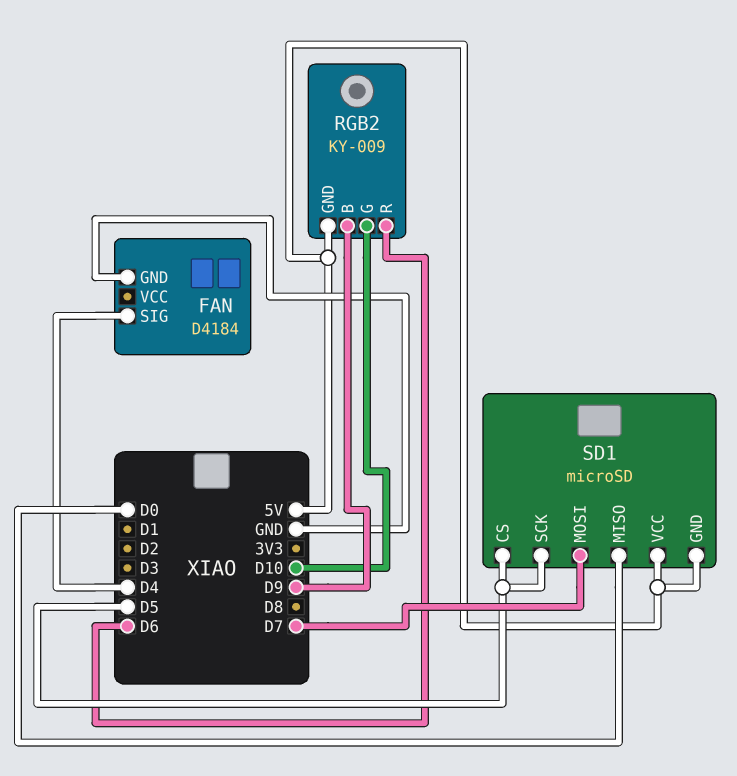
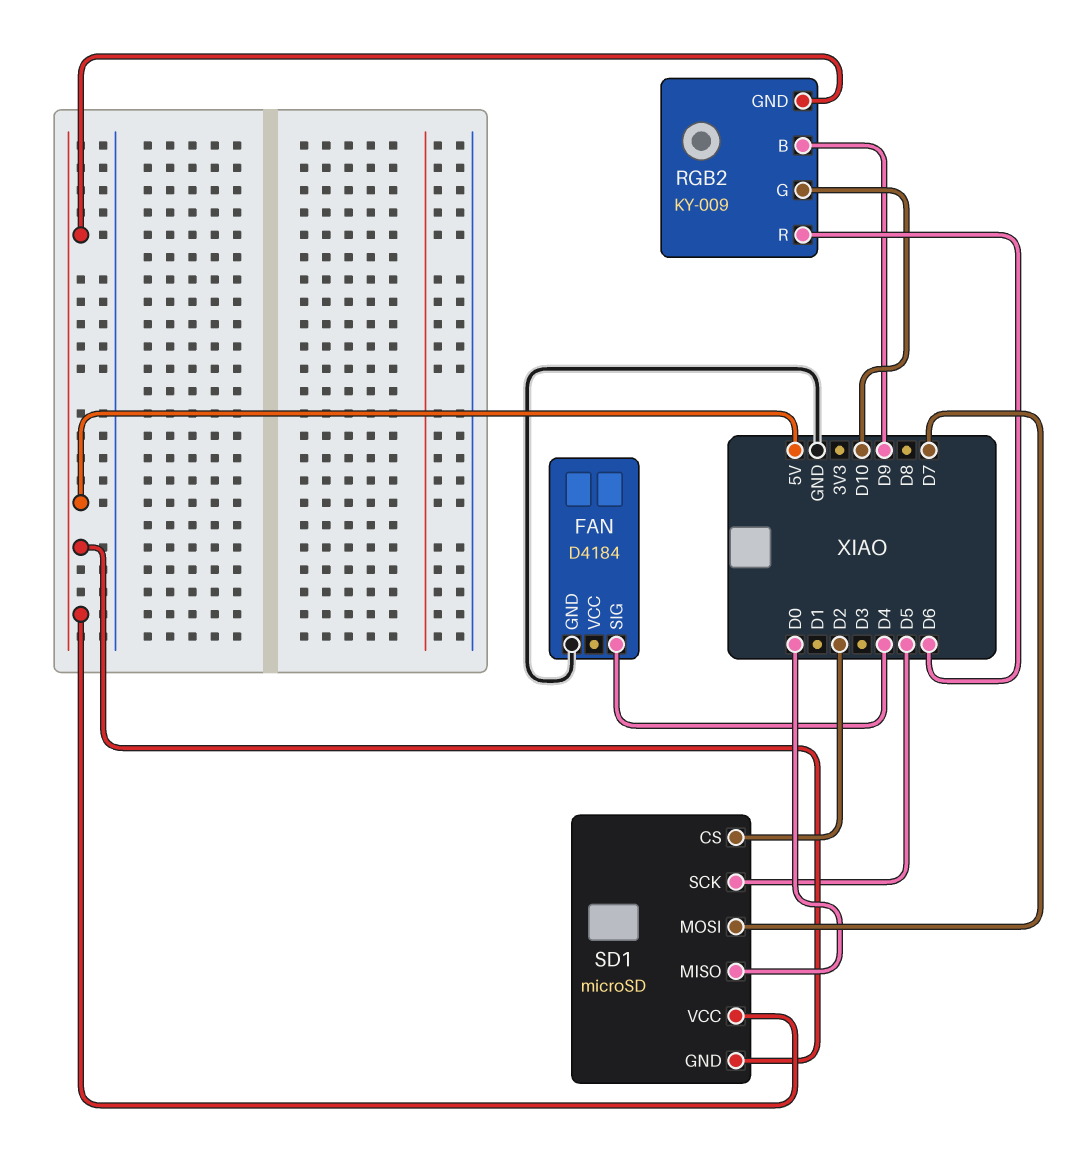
SD1 pin CS: D5 -> D2

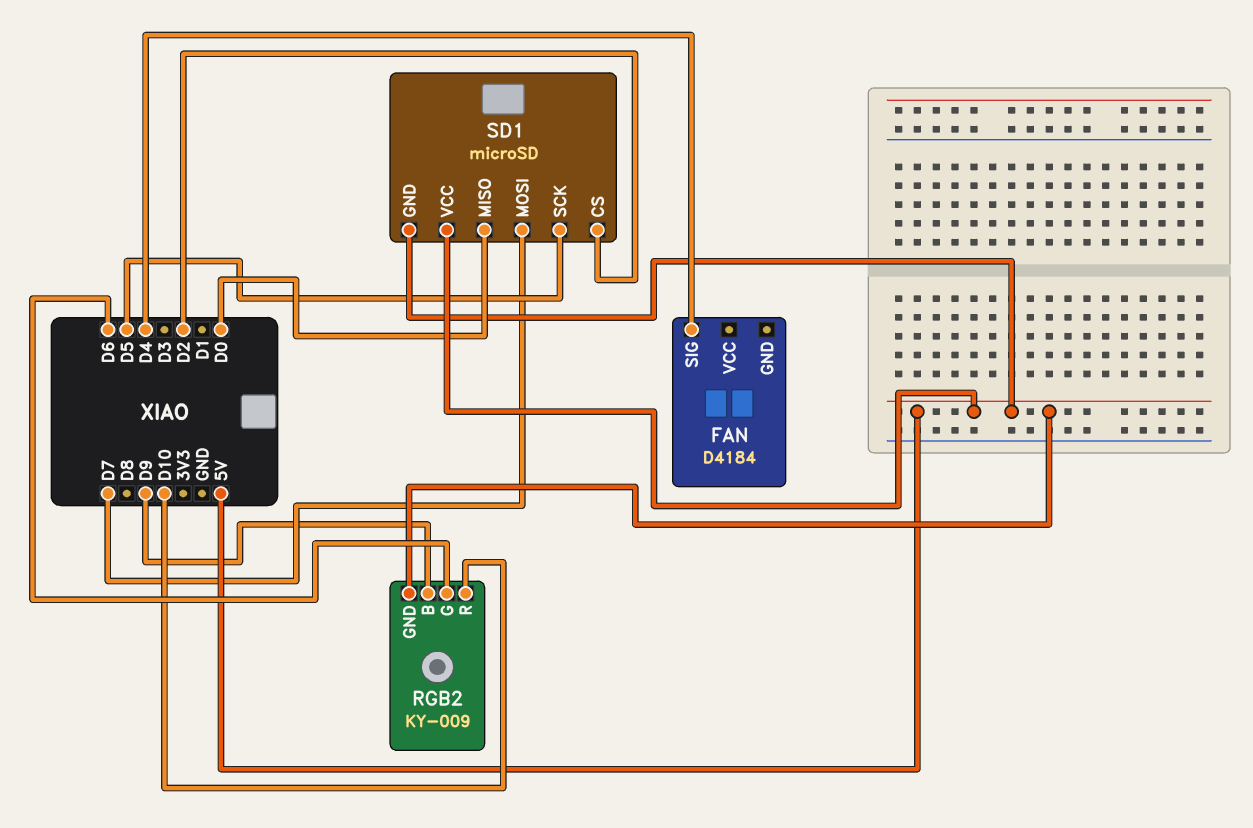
FAN pin GND: GND -> none
RGB2 pin G: D10 -> D6
RGB2 pin R: D6 -> D10

